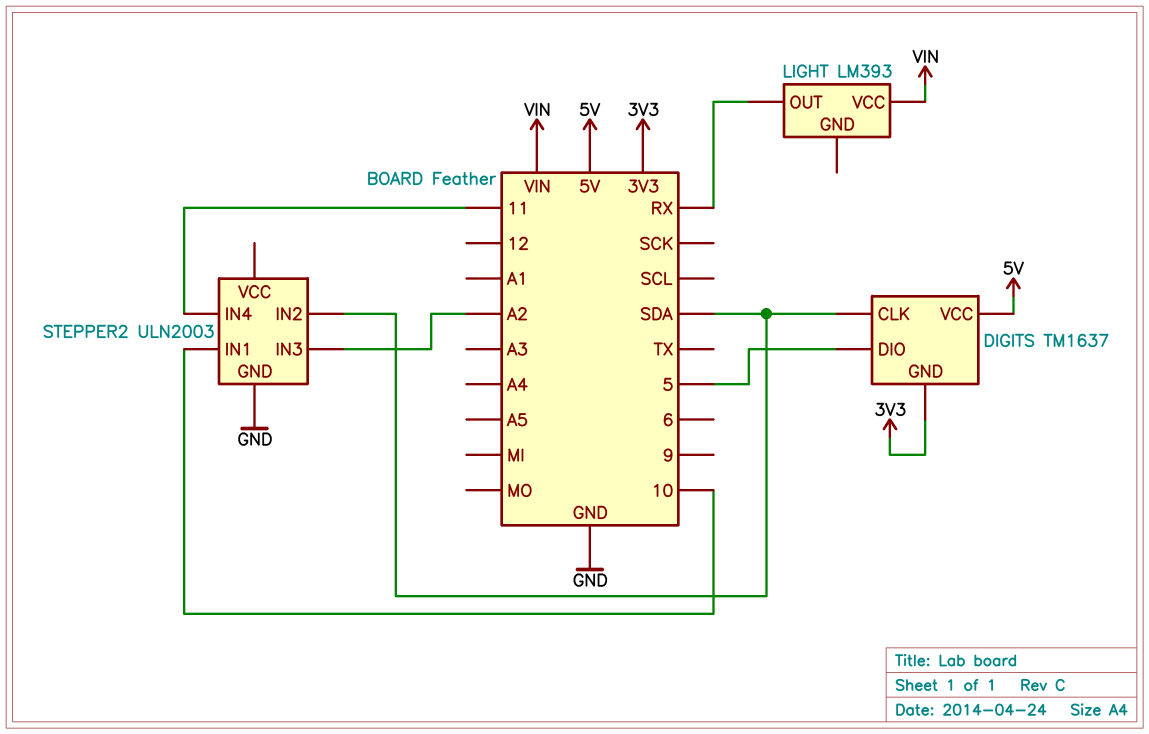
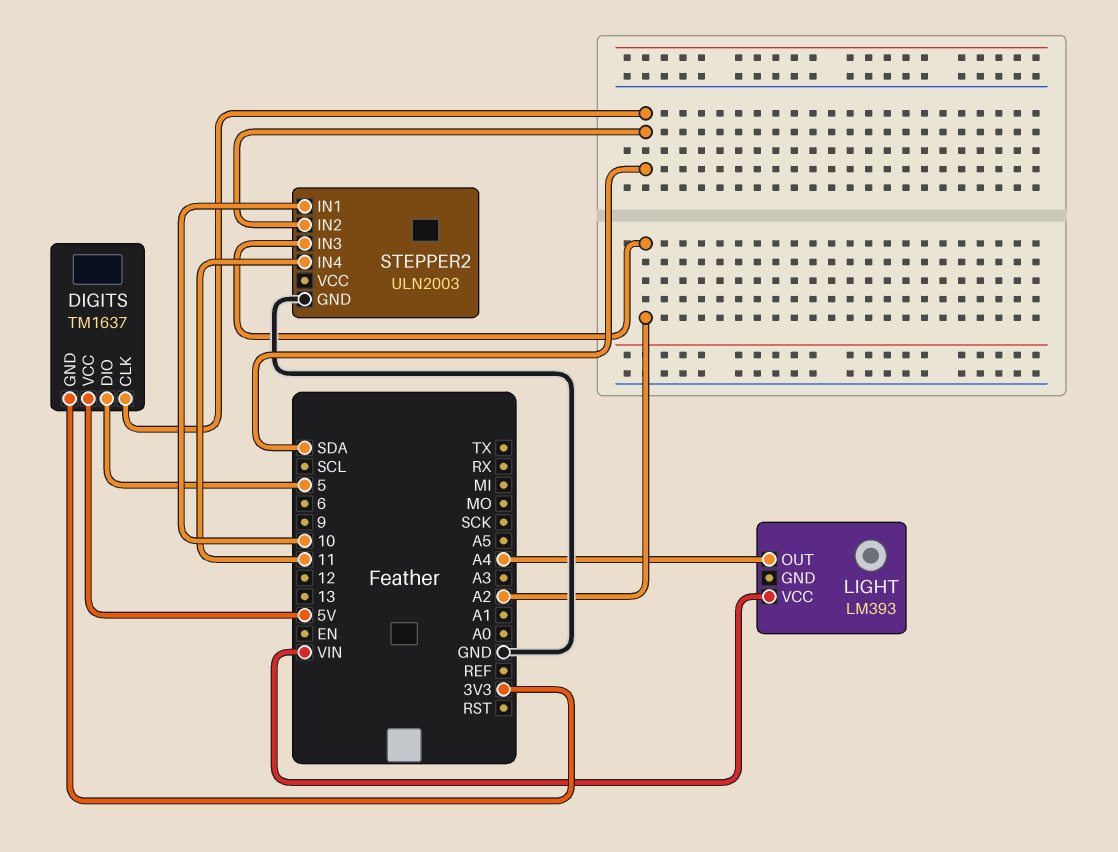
LIGHT pin OUT: RX -> A4

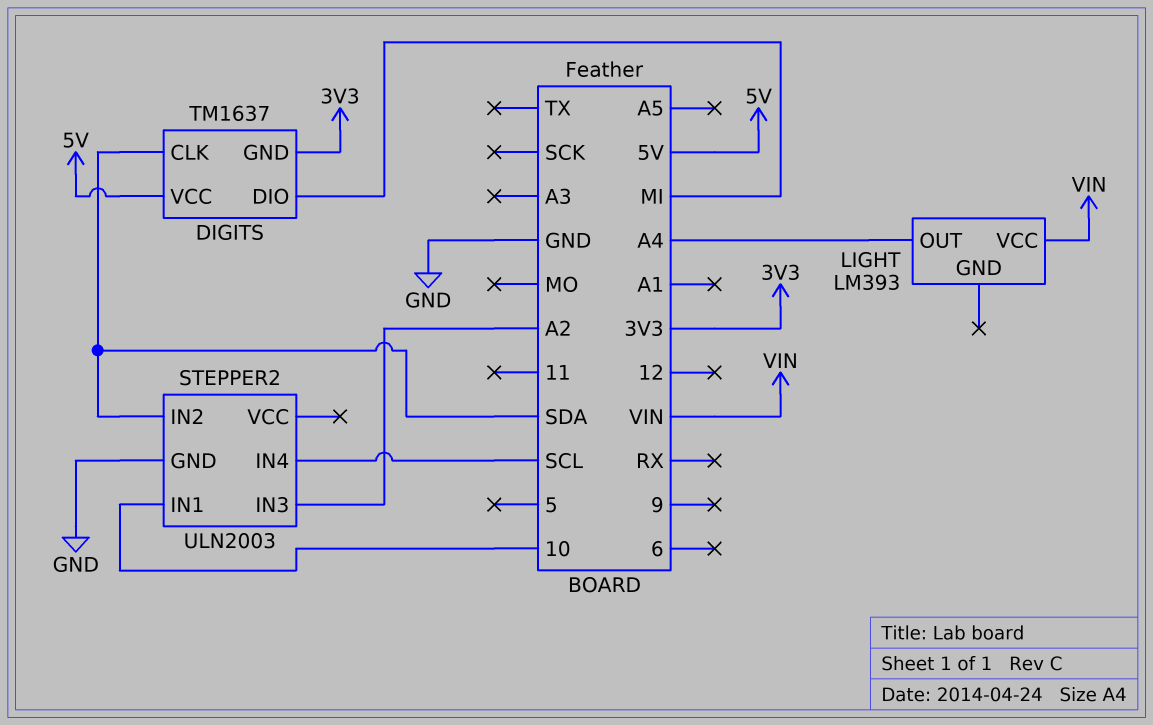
DIGITS pin DIO: 5 -> MI
STEPPER2 pin IN4: 11 -> SCL

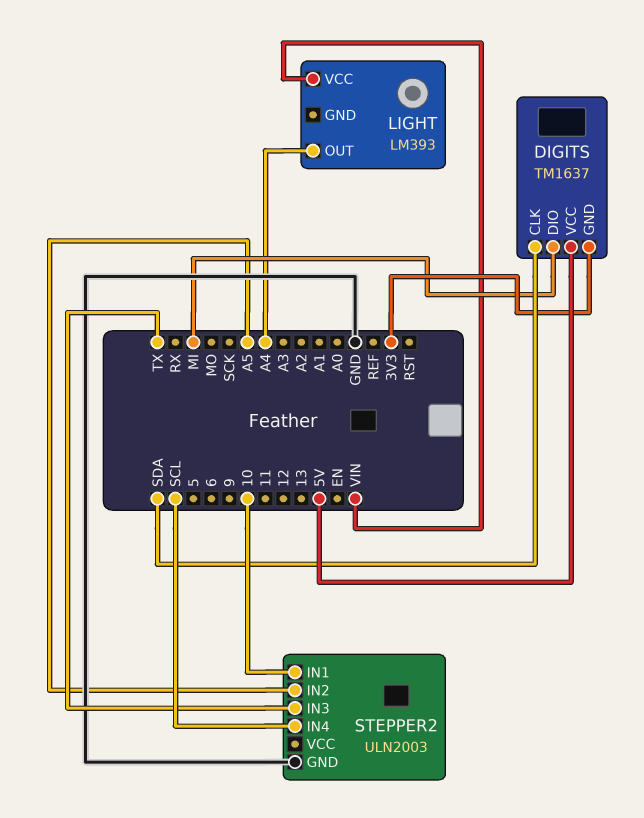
STEPPER2 pin IN2: SDA -> A5
STEPPER2 pin IN3: A2 -> TX

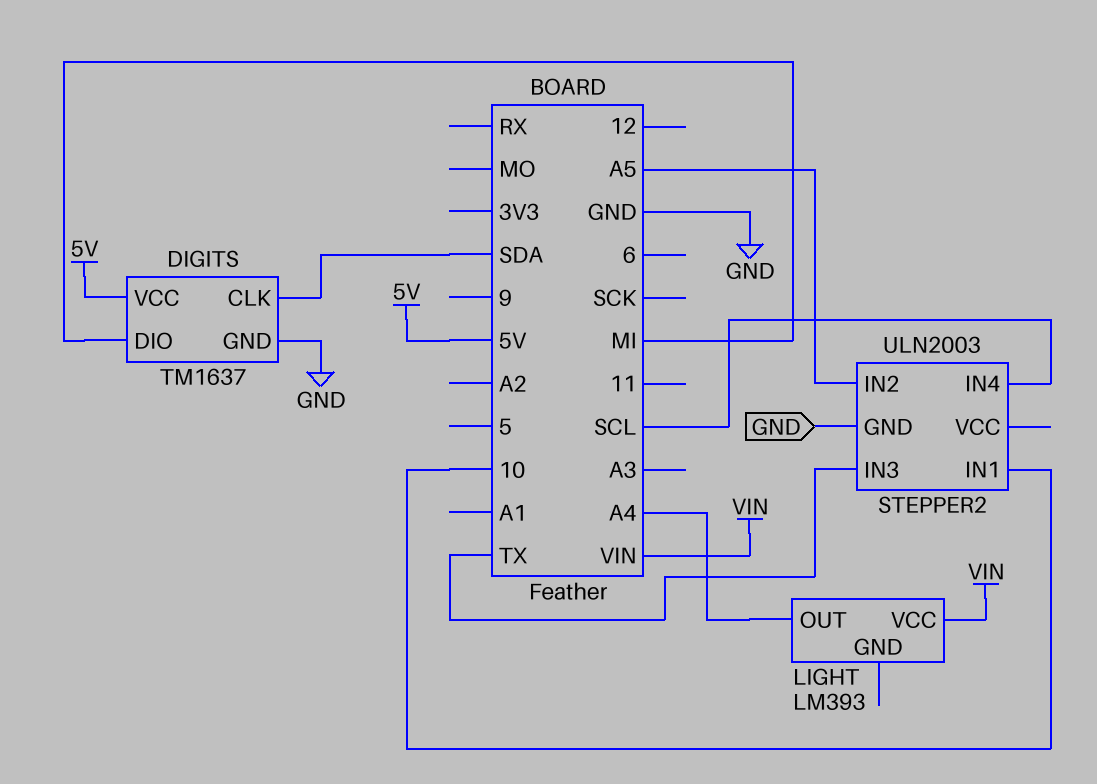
DIGITS pin GND: 3V3 -> GND

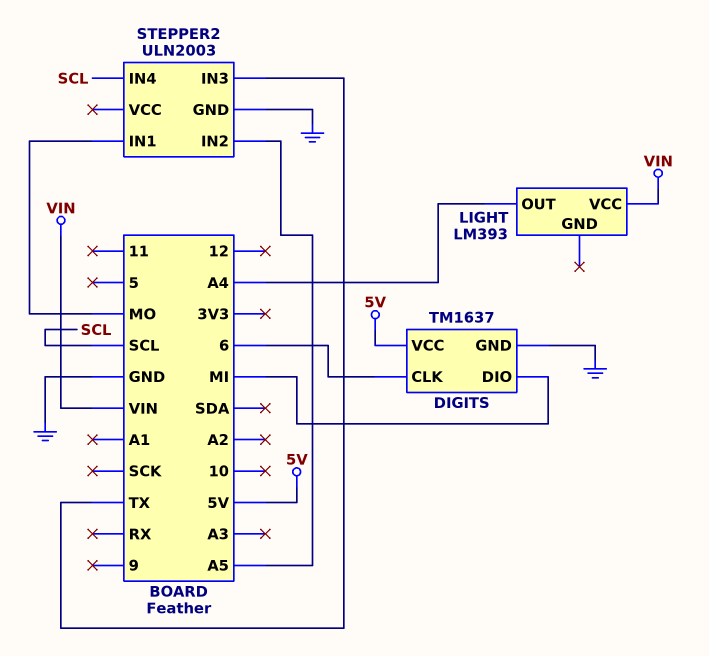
DIGITS pin CLK: SDA -> 6
STEPPER2 pin IN1: 10 -> MO

